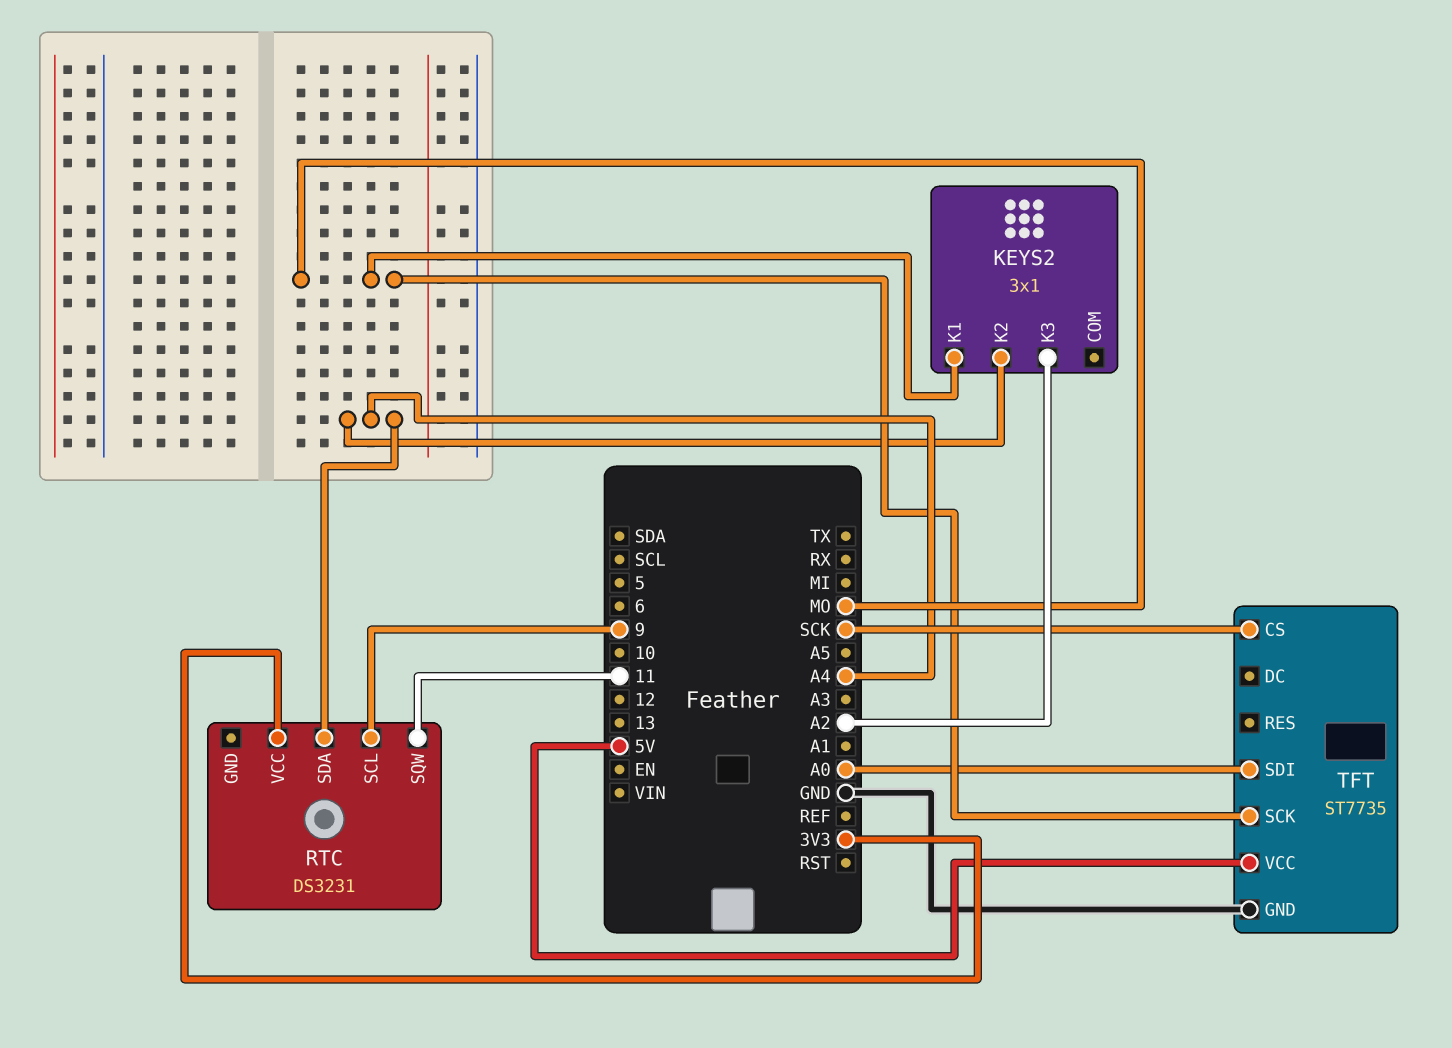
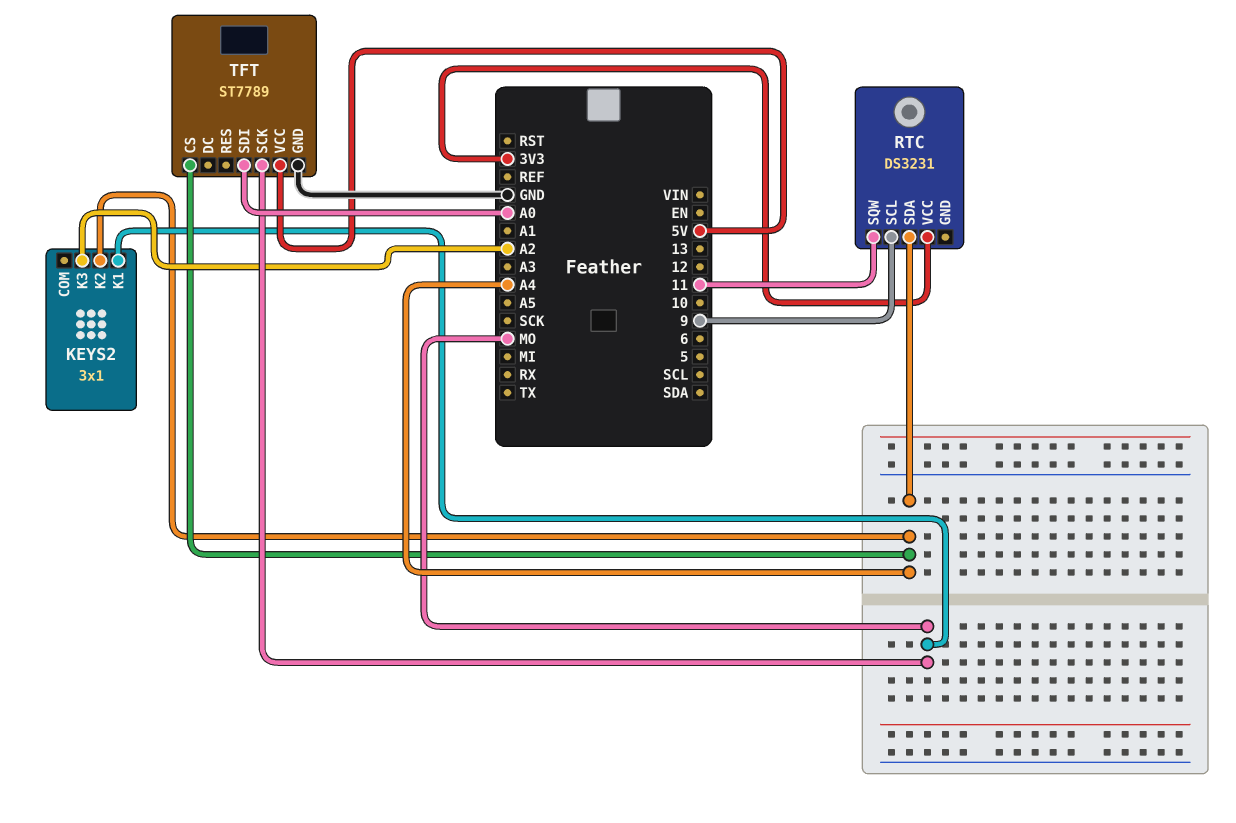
TFT: ST7735 -> ST7789
TFT pin CS: SCK -> A4

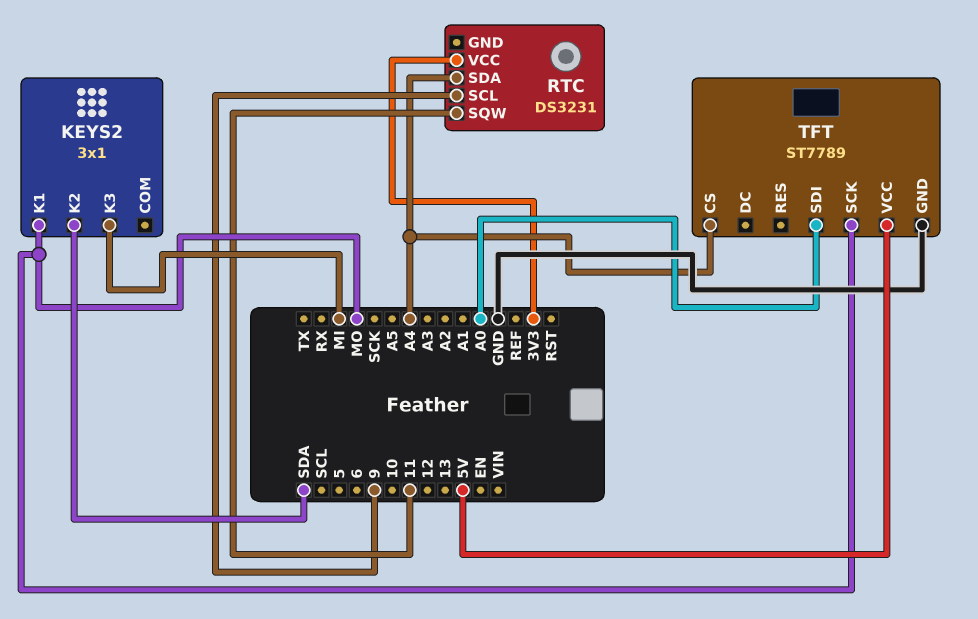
KEYS2 pin K2: A4 -> SDA
KEYS2 pin K3: A2 -> MI

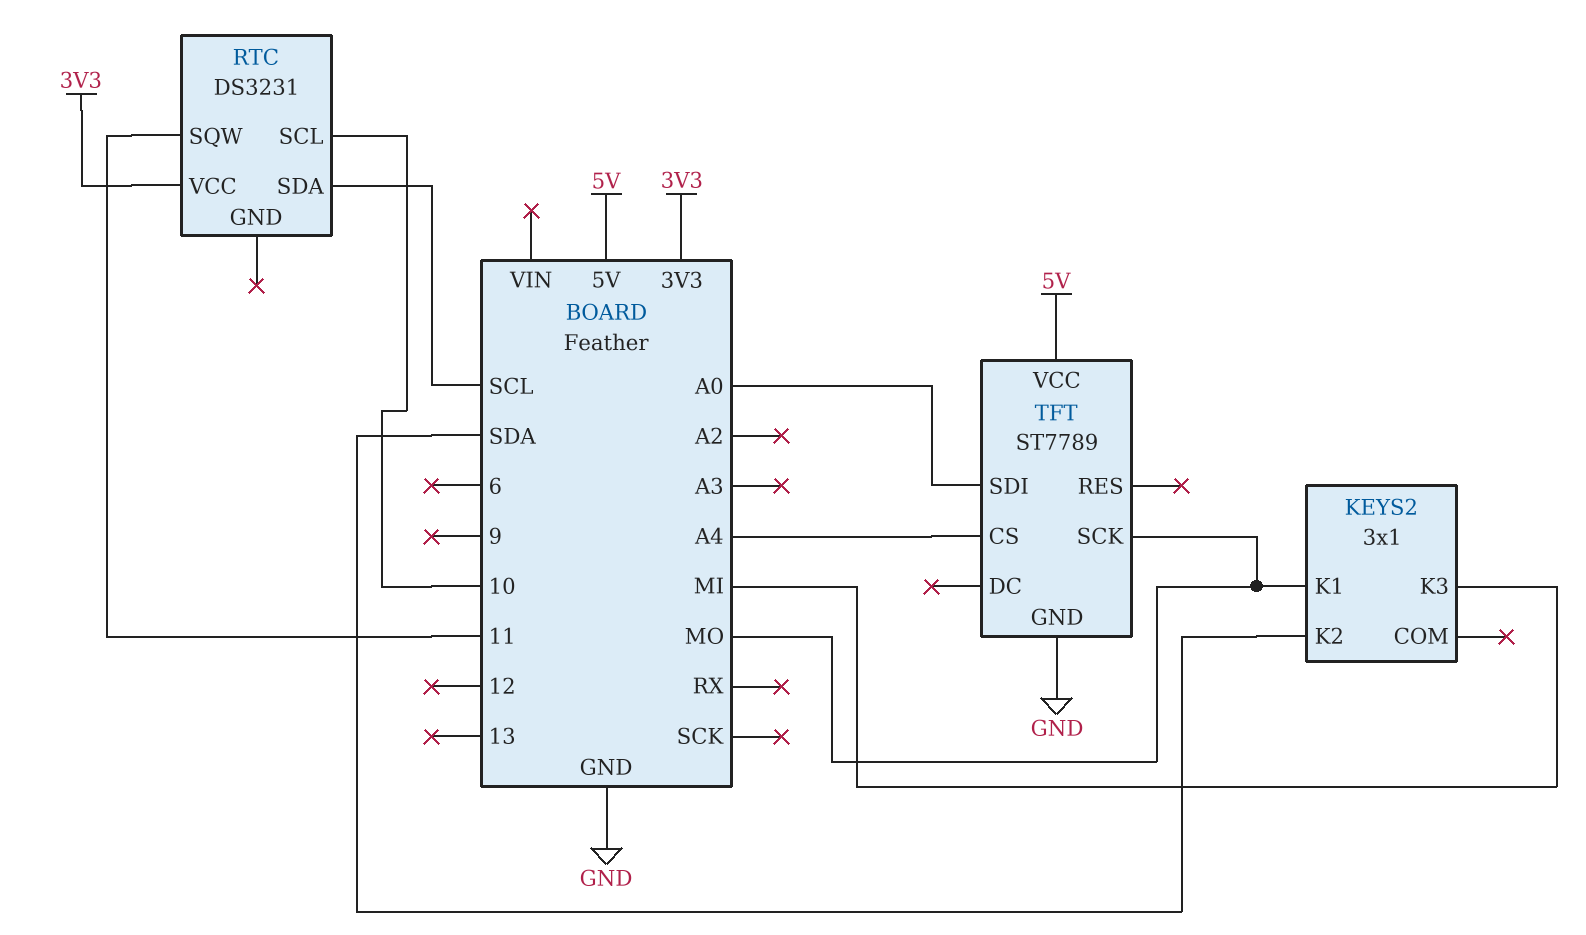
RTC pin SCL: 9 -> 10
RTC pin SDA: A4 -> SCL

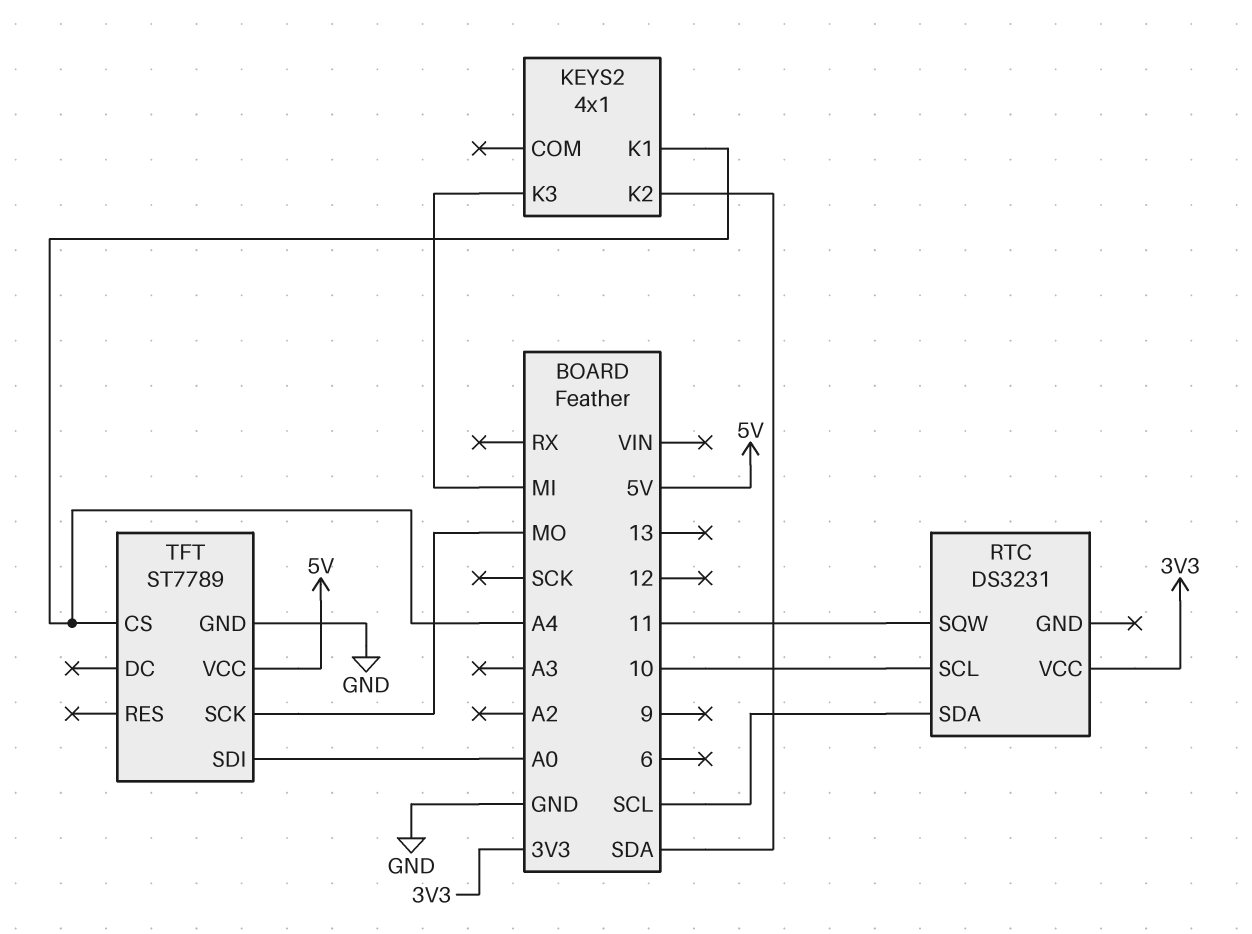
KEYS2: 3x1 -> 4x1
KEYS2 pin K1: MO -> A4

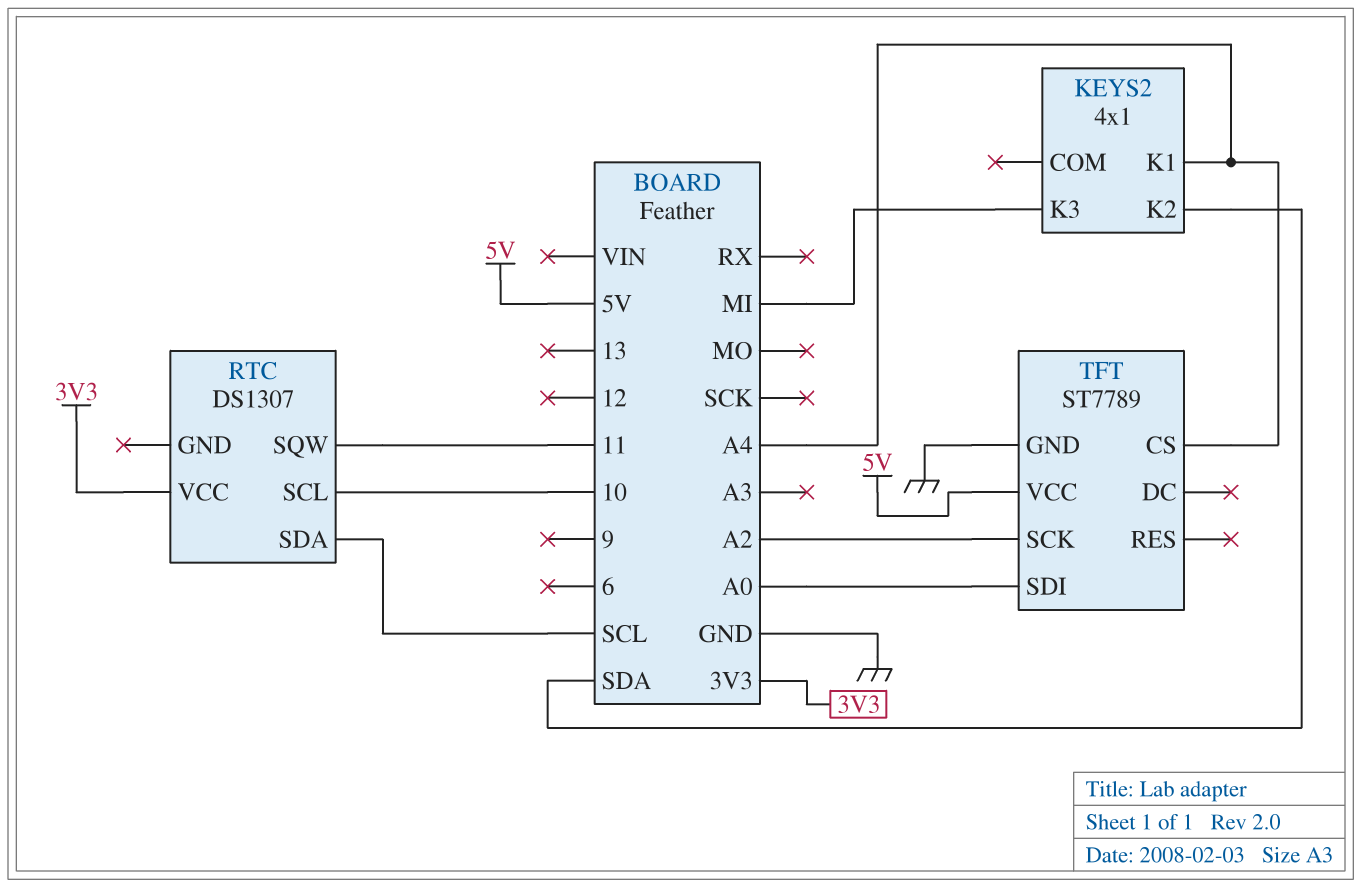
RTC: DS3231 -> DS1307
TFT pin SCK: MO -> A2

